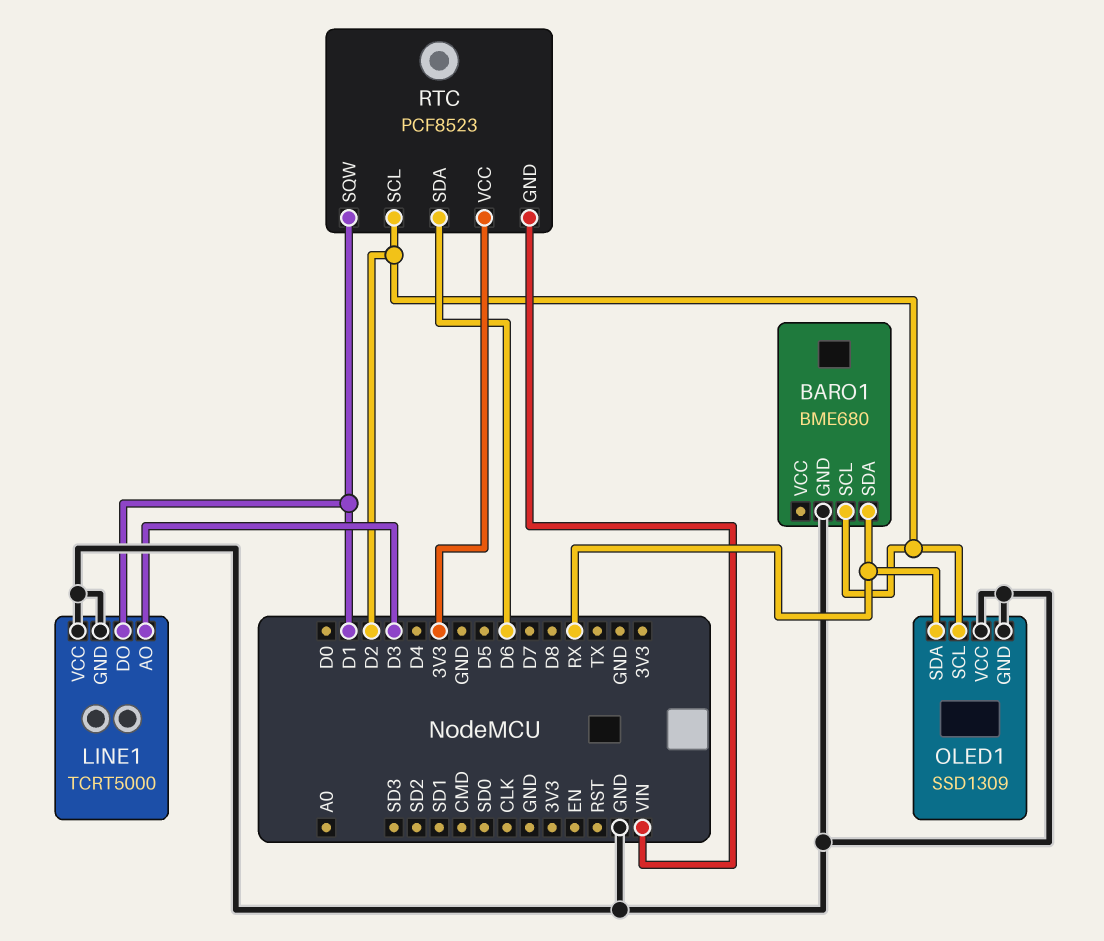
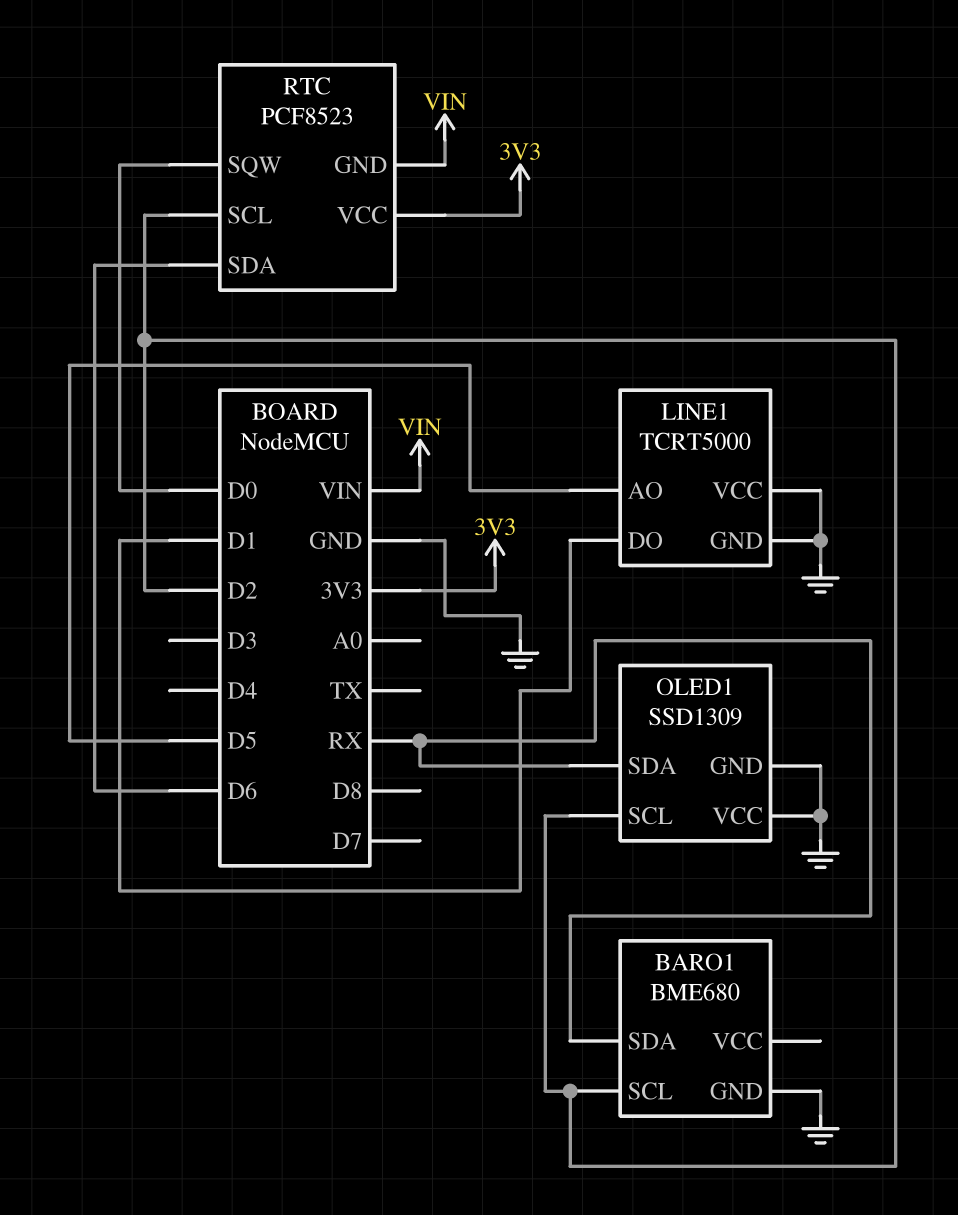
LINE1 pin AO: D3 -> D5
RTC pin SQW: D1 -> D0

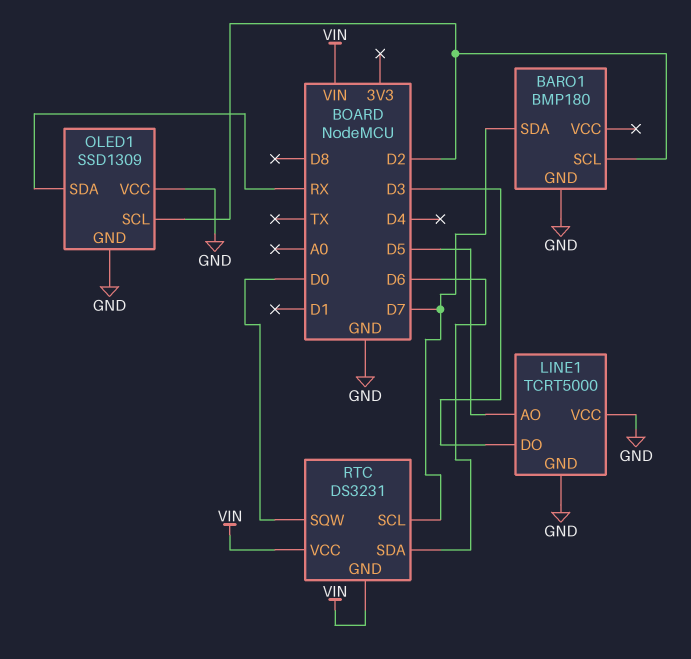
BARO1: BME680 -> BMP180
BARO1 pin SDA: RX -> D7
LINE1 pin DO: D1 -> D3
RTC: PCF8523 -> DS3231
RTC pin SCL: D2 -> D7
RTC pin VCC: 3V3 -> VIN

